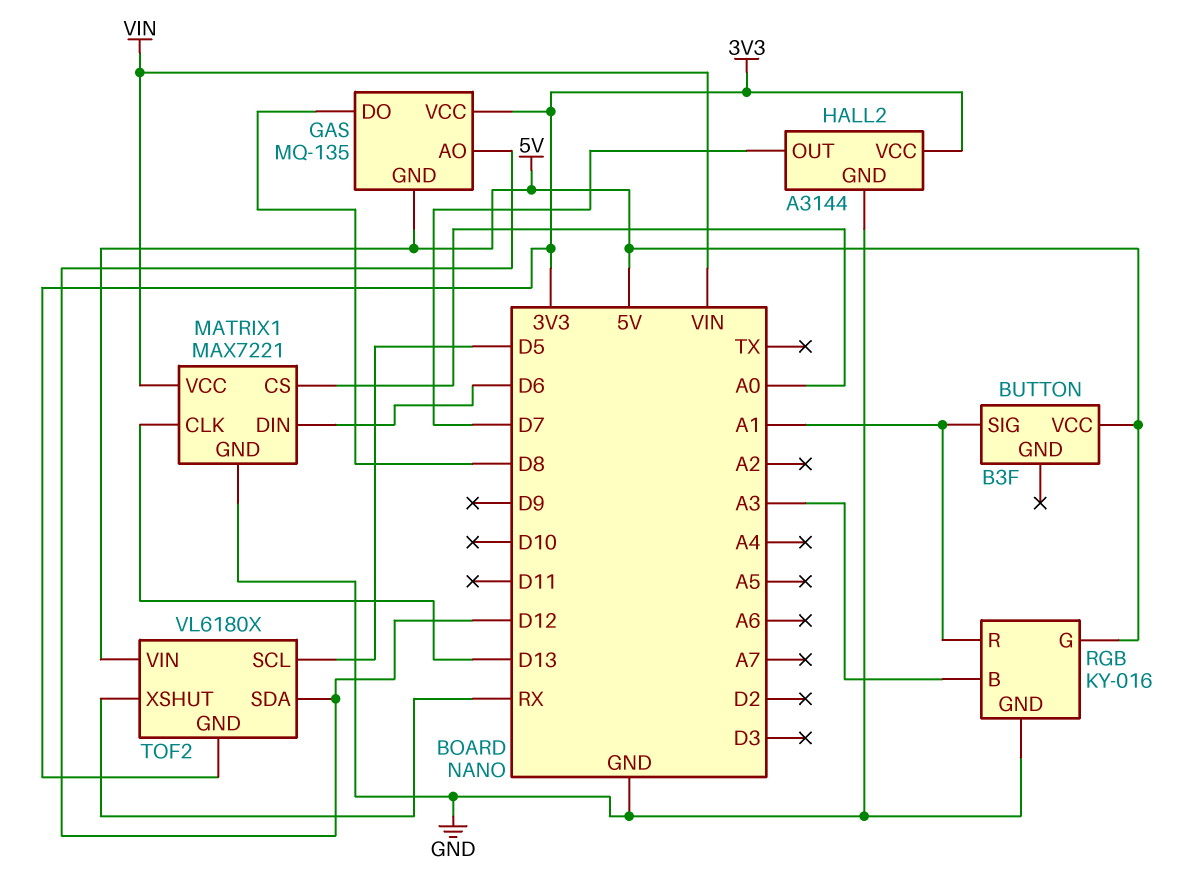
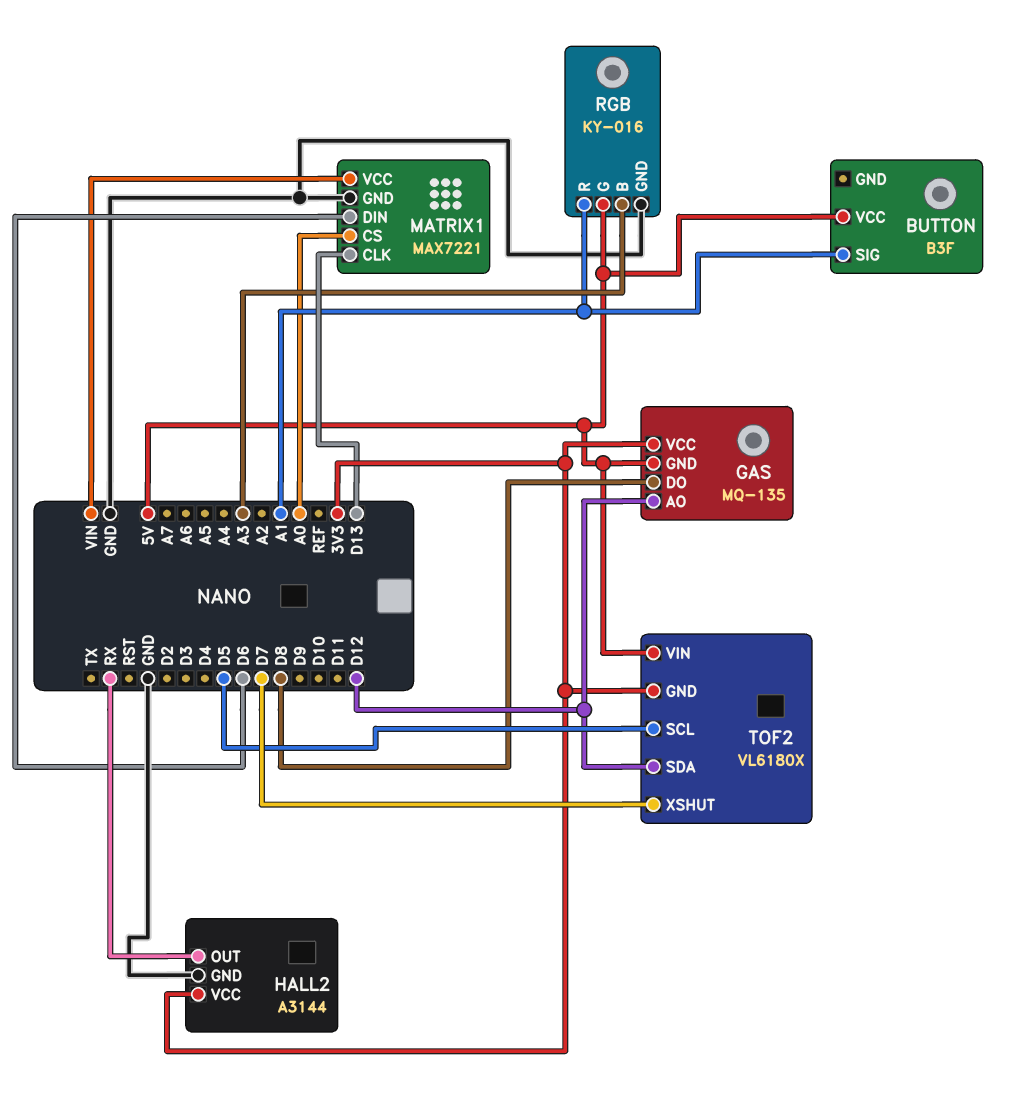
HALL2 pin OUT: D7 -> RX
TOF2 pin XSHUT: RX -> D7

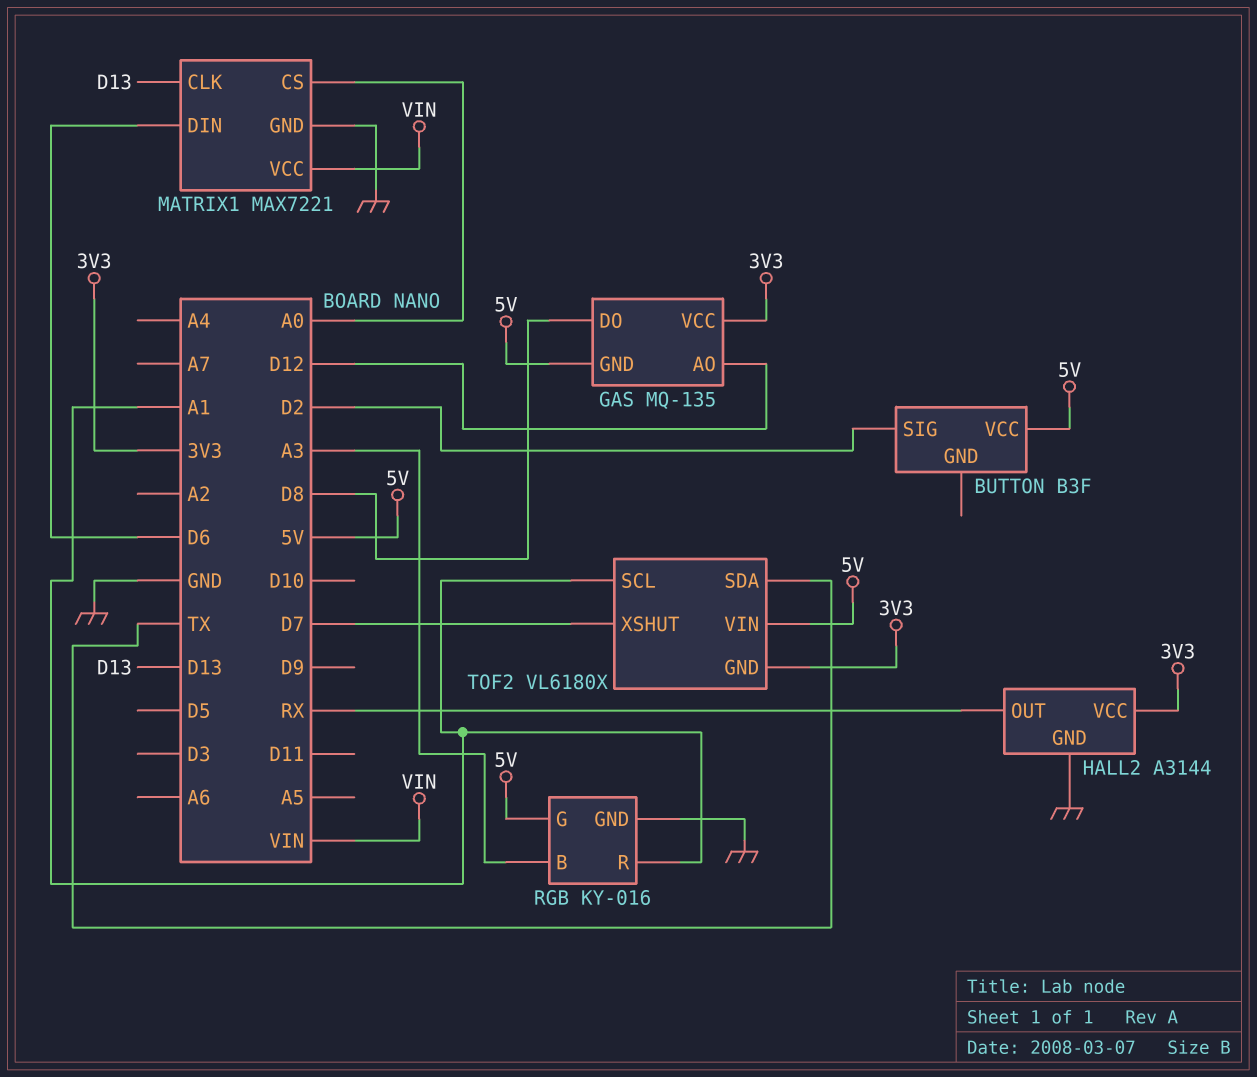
BUTTON pin SIG: A1 -> D2
TOF2 pin SCL: D5 -> A1
TOF2 pin SDA: D12 -> TX

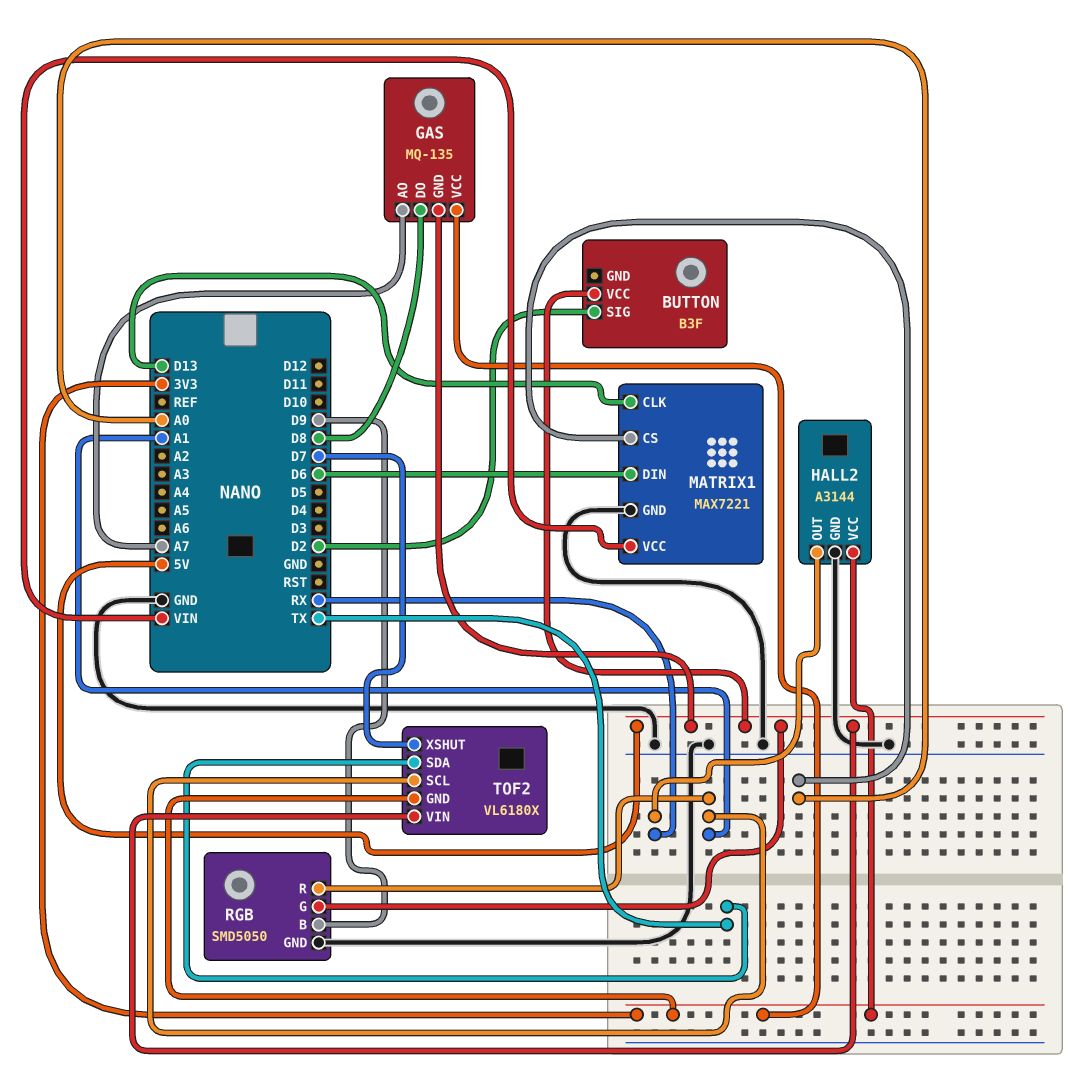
GAS pin AO: D12 -> A7
RGB: KY-016 -> SMD5050
RGB pin B: A3 -> D9

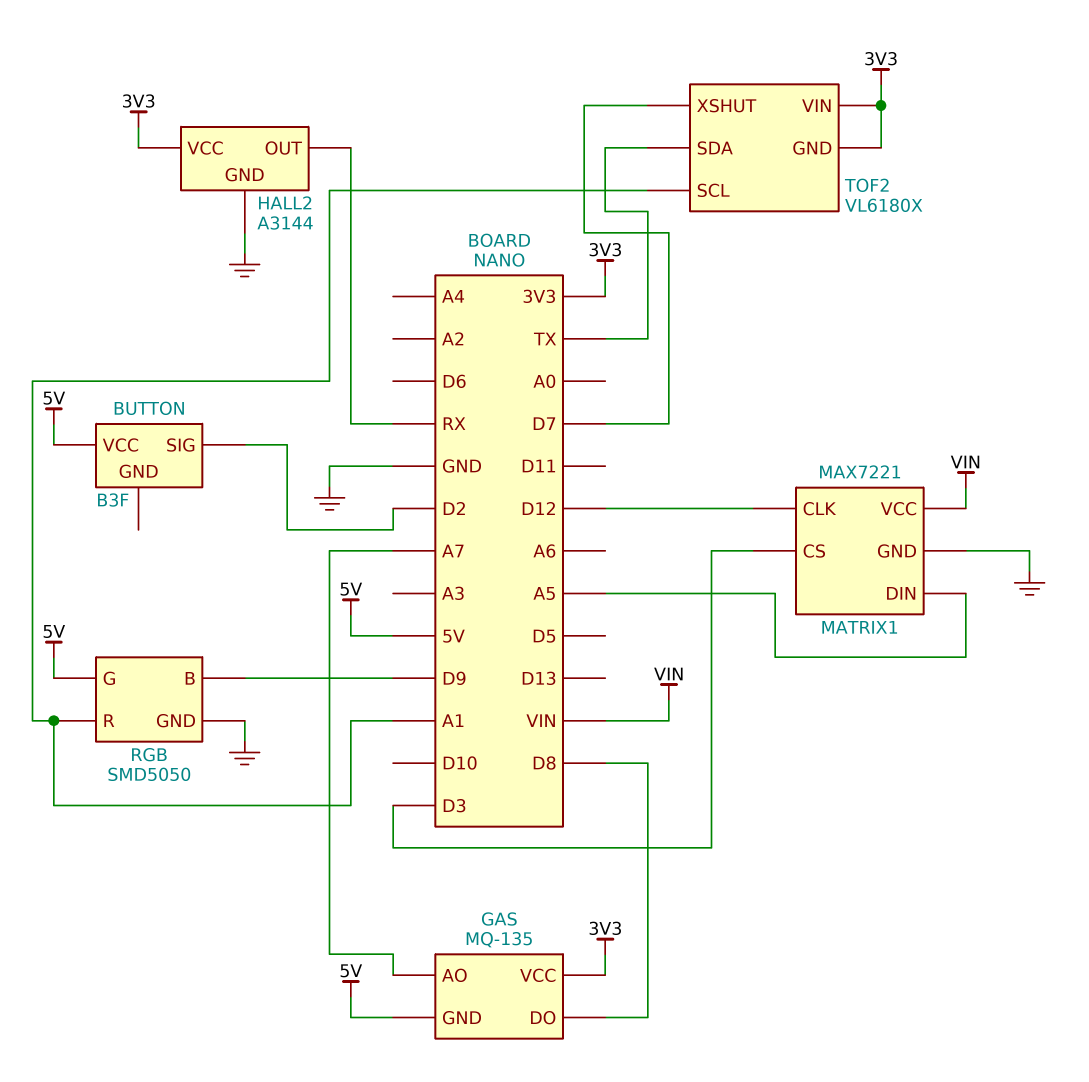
MATRIX1 pin CLK: D13 -> D12
MATRIX1 pin CS: A0 -> D3
MATRIX1 pin DIN: D6 -> A5
TOF2 pin VIN: 5V -> 3V3

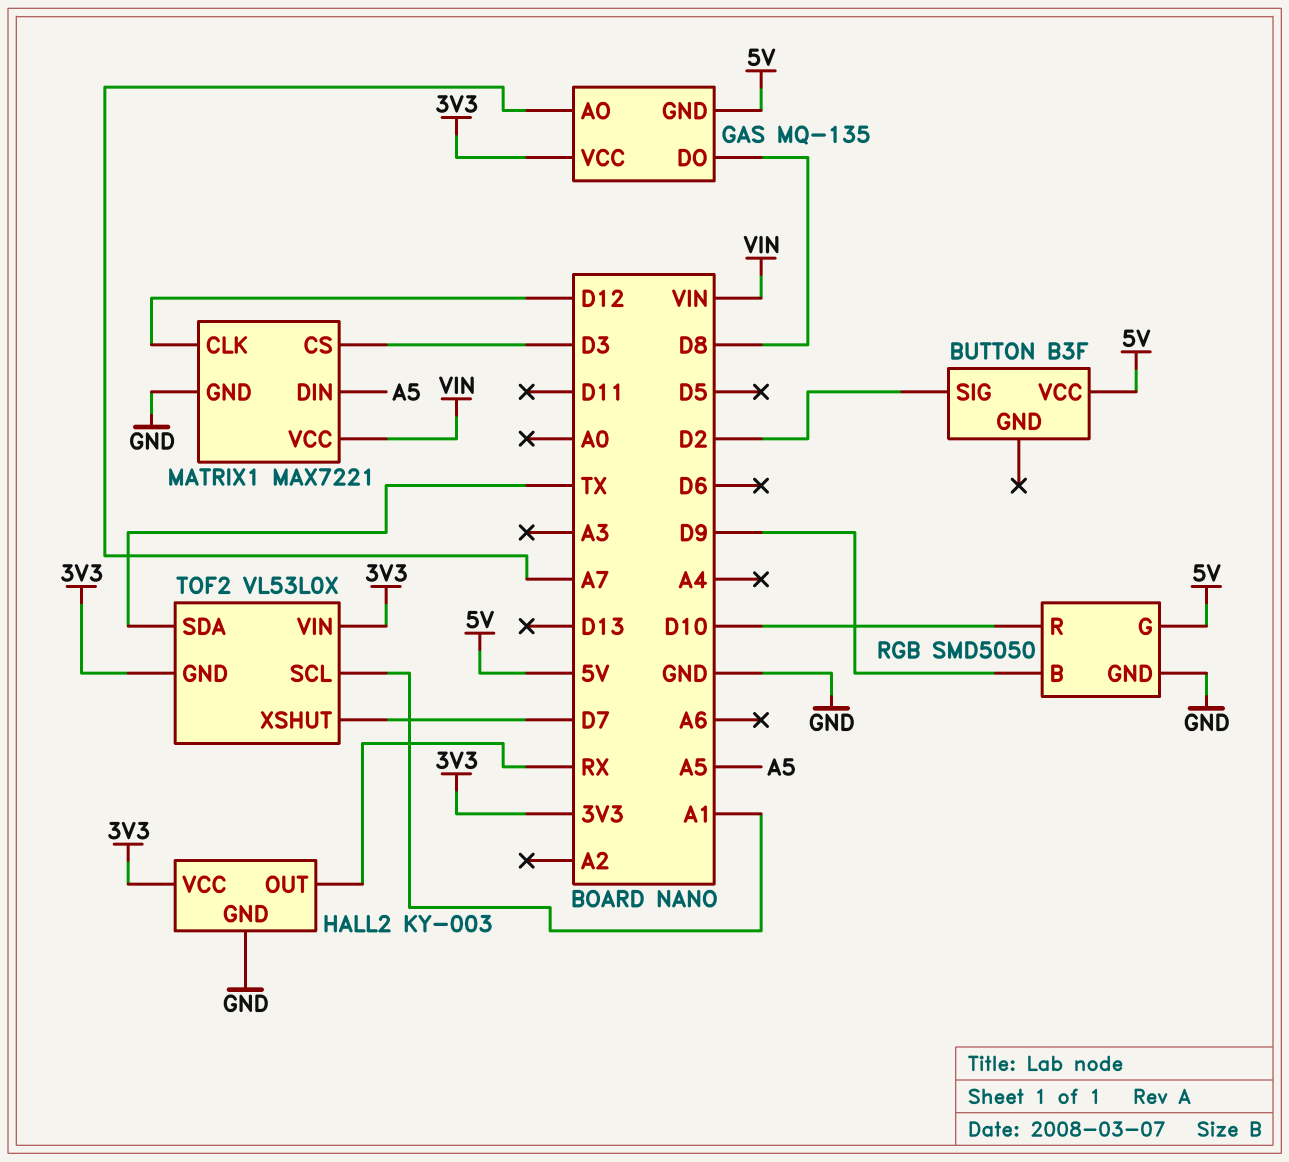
HALL2: A3144 -> KY-003
RGB pin R: A1 -> D10
TOF2: VL6180X -> VL53L0X

